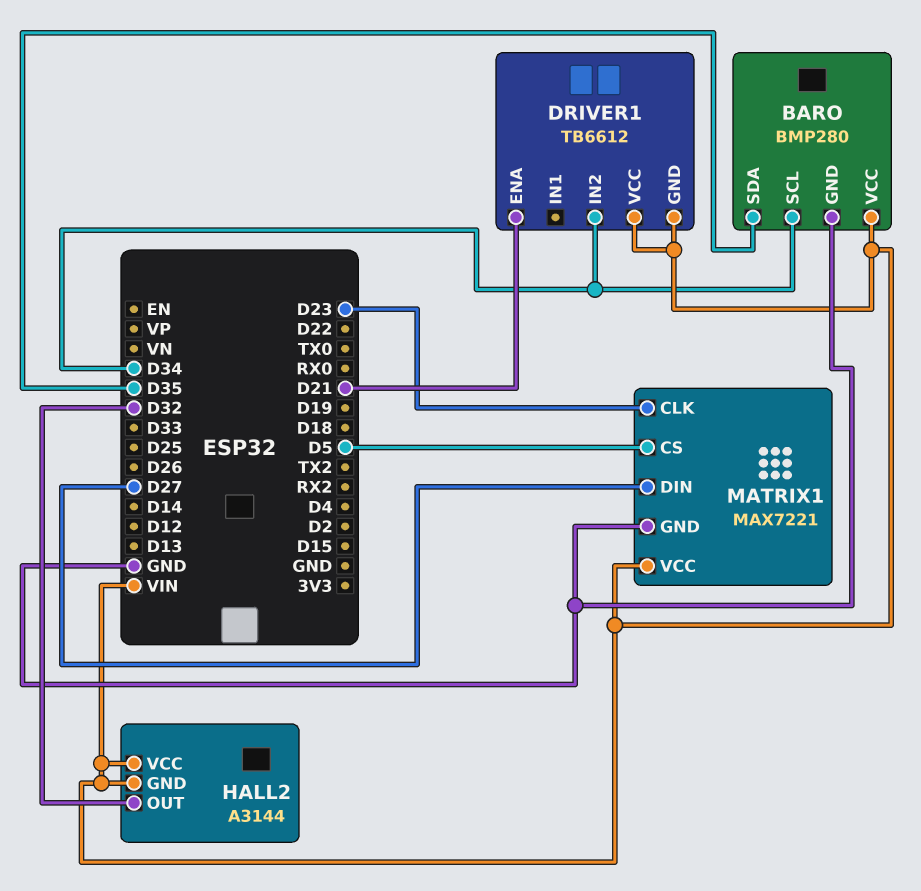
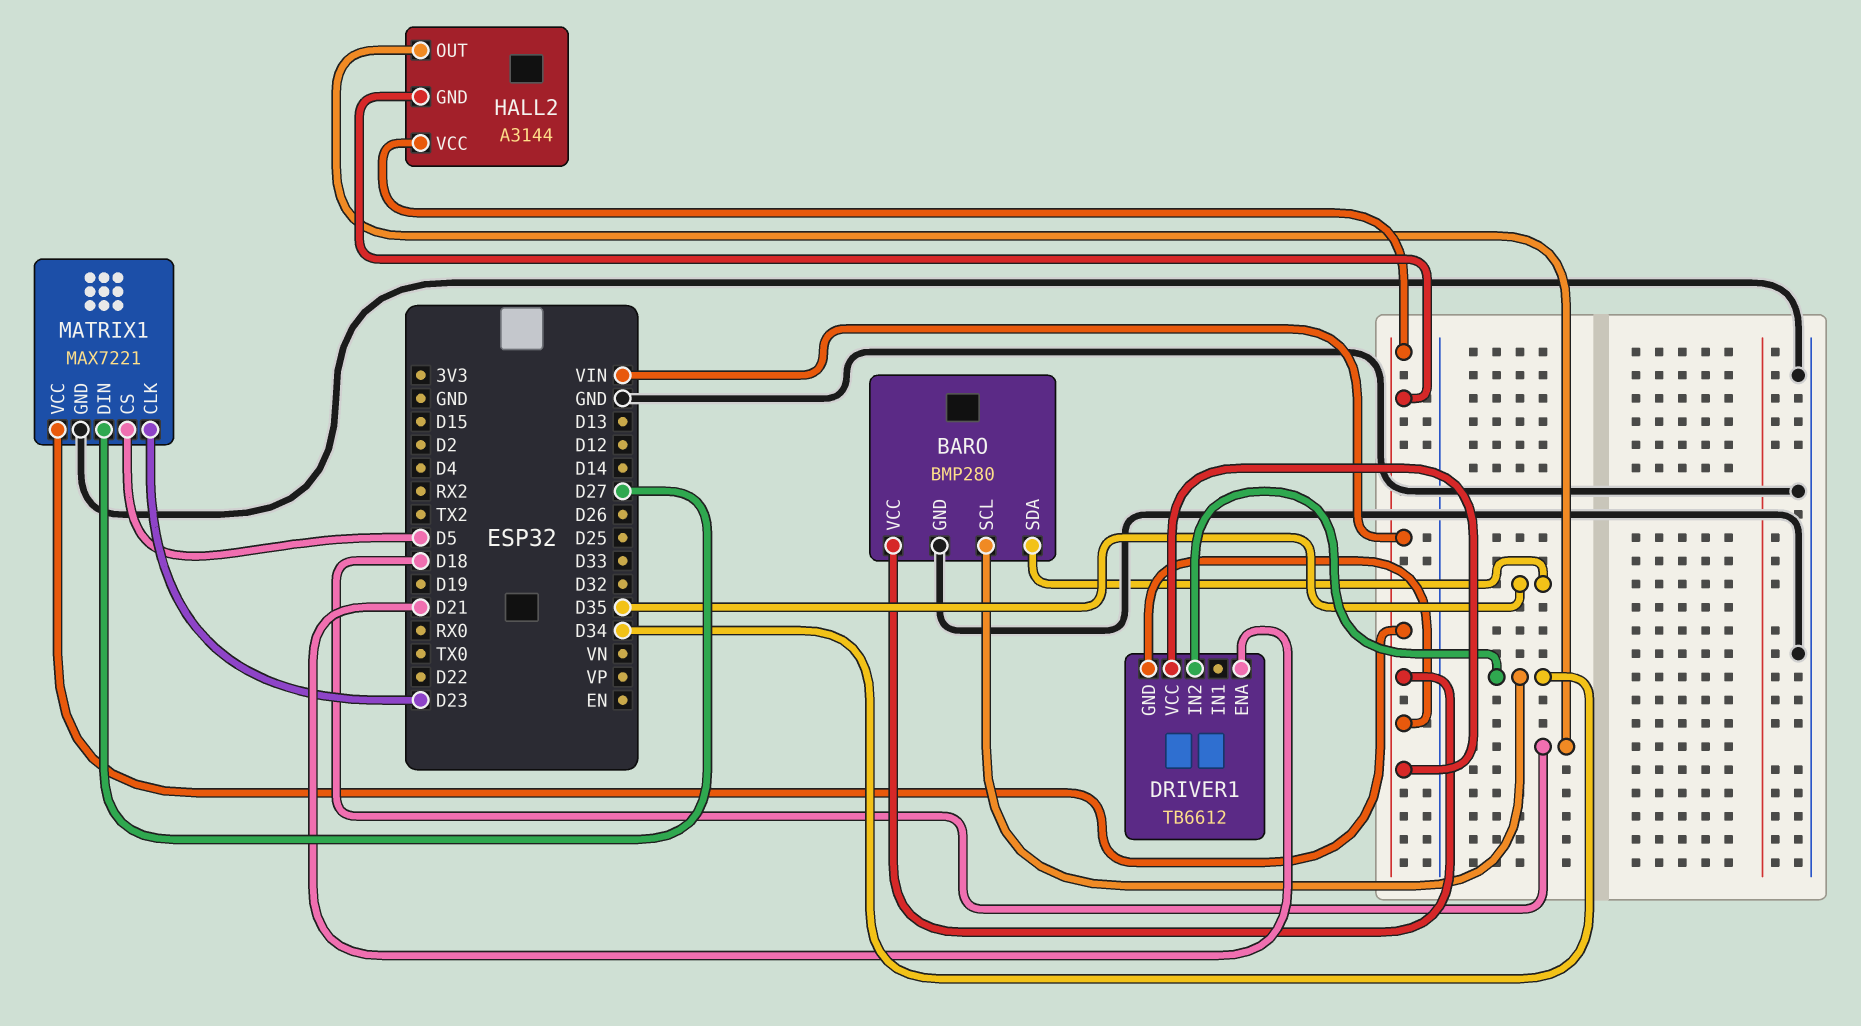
HALL2 pin OUT: D32 -> D18

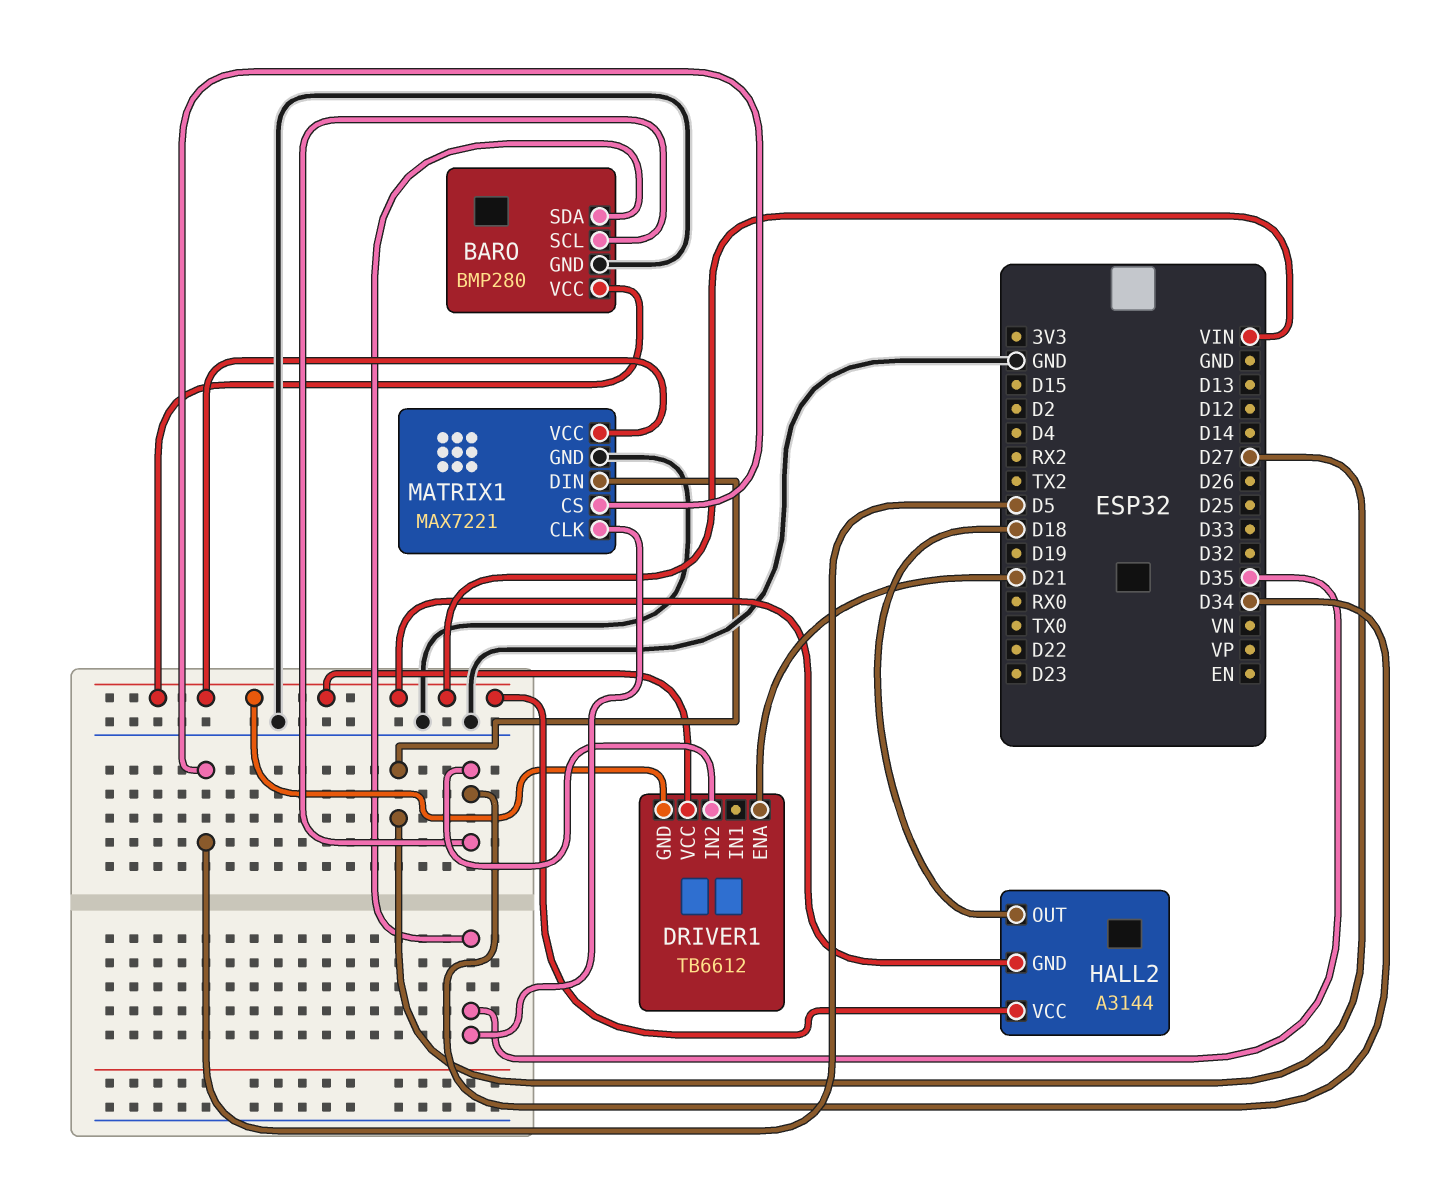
MATRIX1 pin CLK: D23 -> D35

